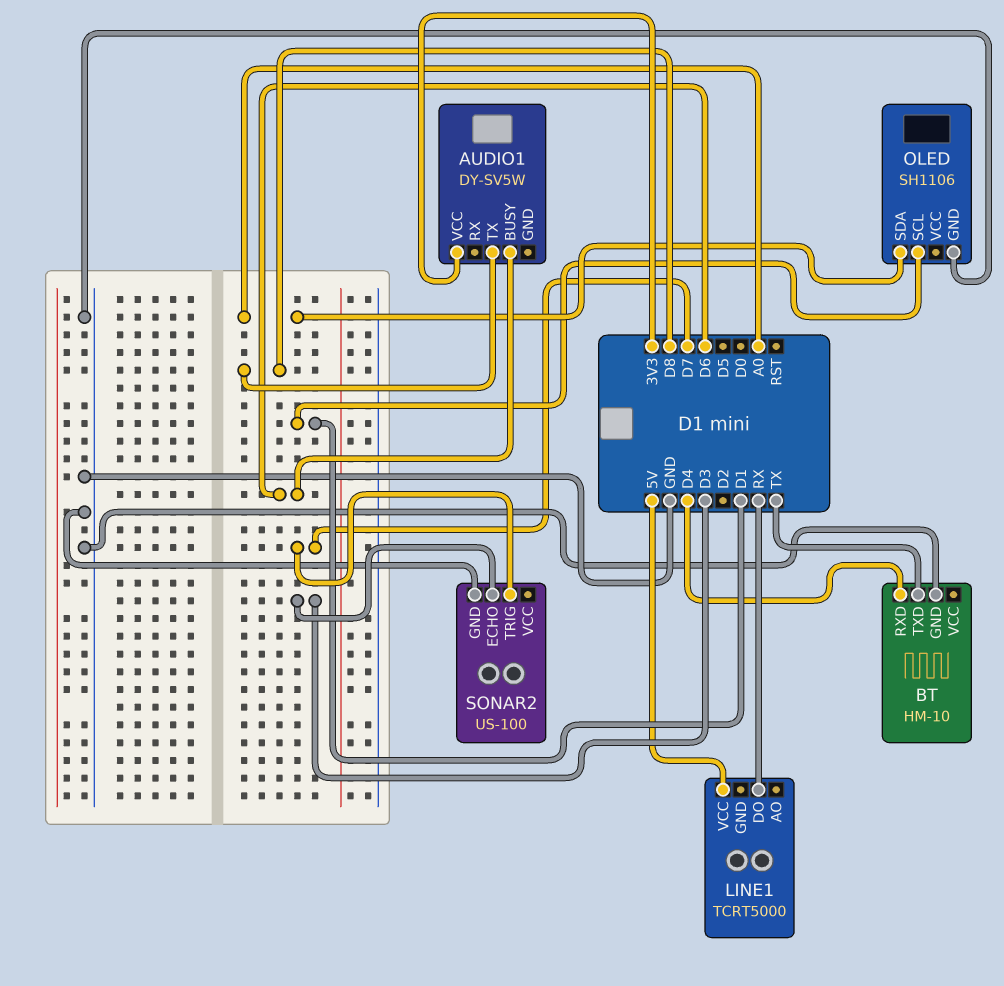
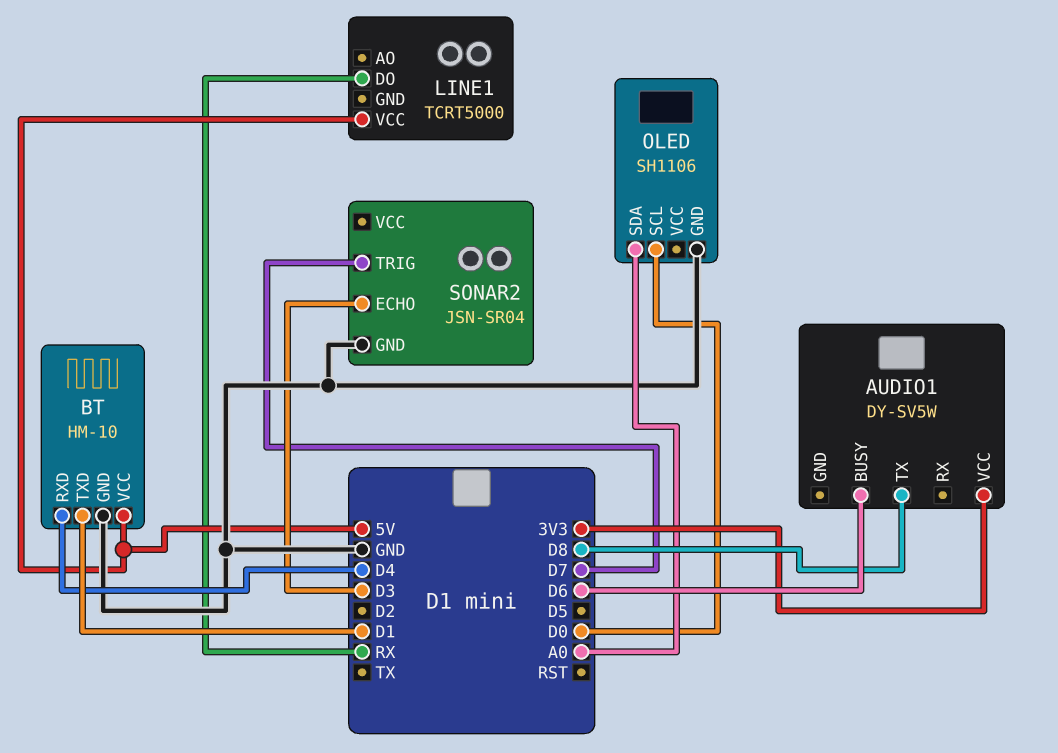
BT pin TXD: TX -> D1
BT pin VCC: none -> 5V
OLED pin SCL: D1 -> D0
SONAR2: US-100 -> JSN-SR04

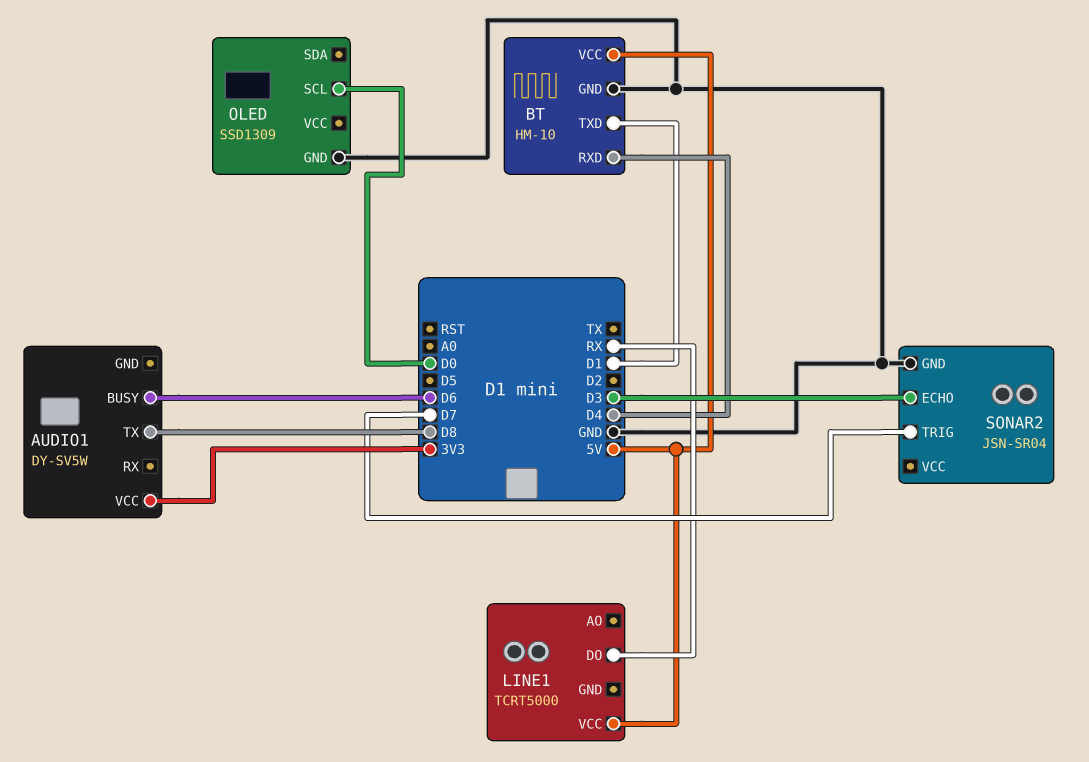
OLED: SH1106 -> SSD1309
OLED pin SDA: A0 -> none

